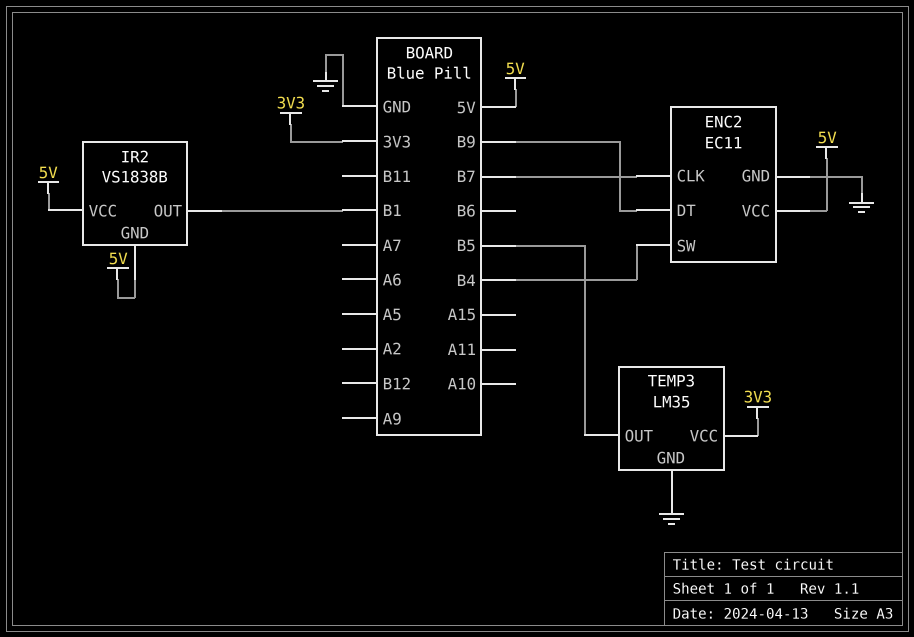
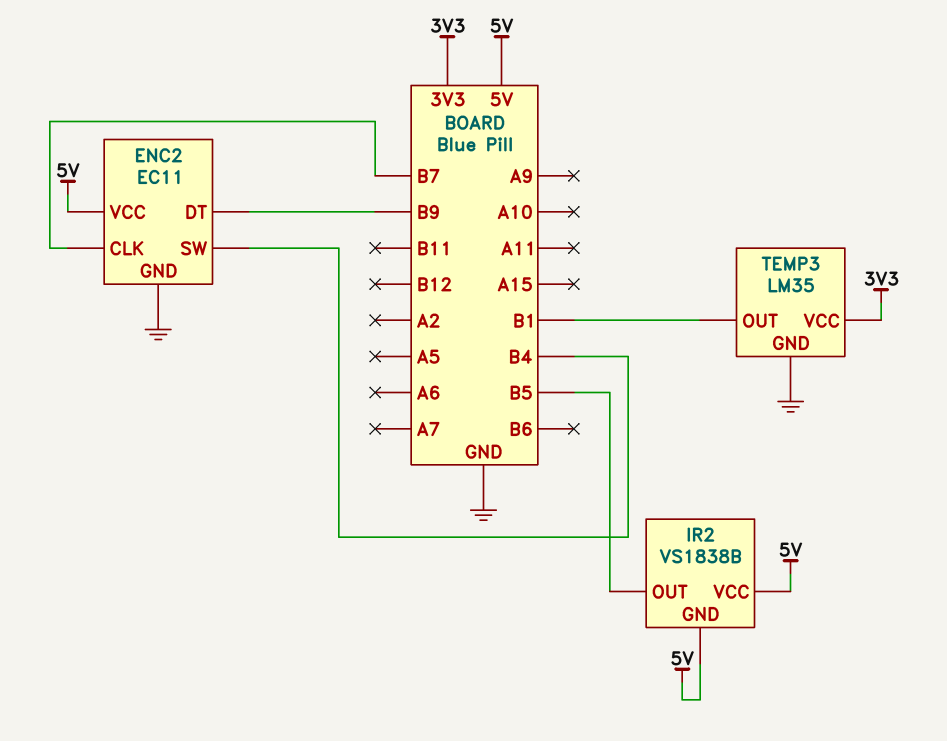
IR2 pin OUT: B1 -> B5
TEMP3 pin OUT: B5 -> B1

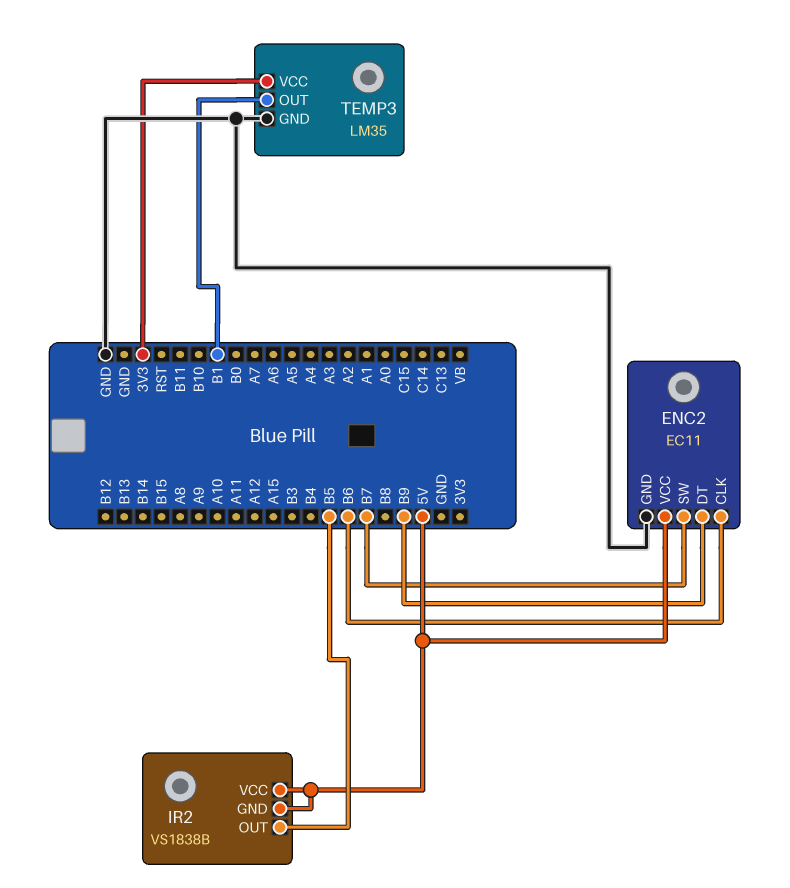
ENC2 pin CLK: B7 -> B6
ENC2 pin SW: B4 -> B7

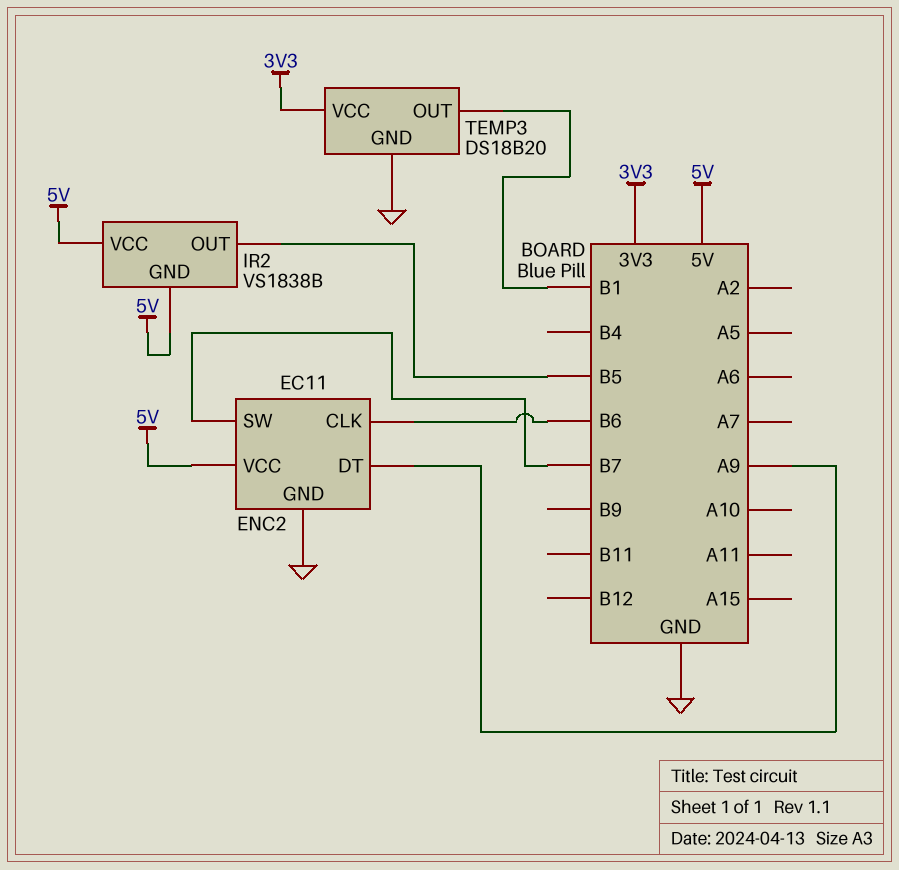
ENC2 pin DT: B9 -> A9
TEMP3: LM35 -> DS18B20

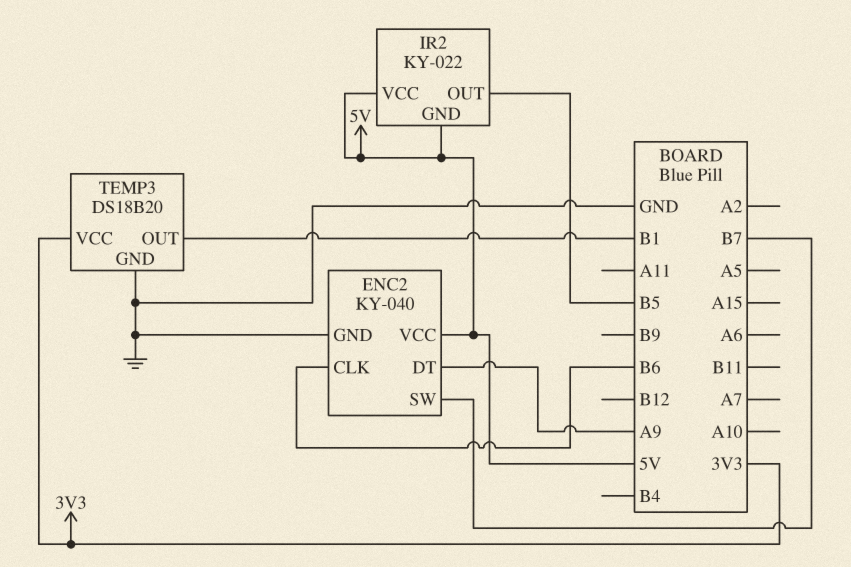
ENC2: EC11 -> KY-040
IR2: VS1838B -> KY-022

